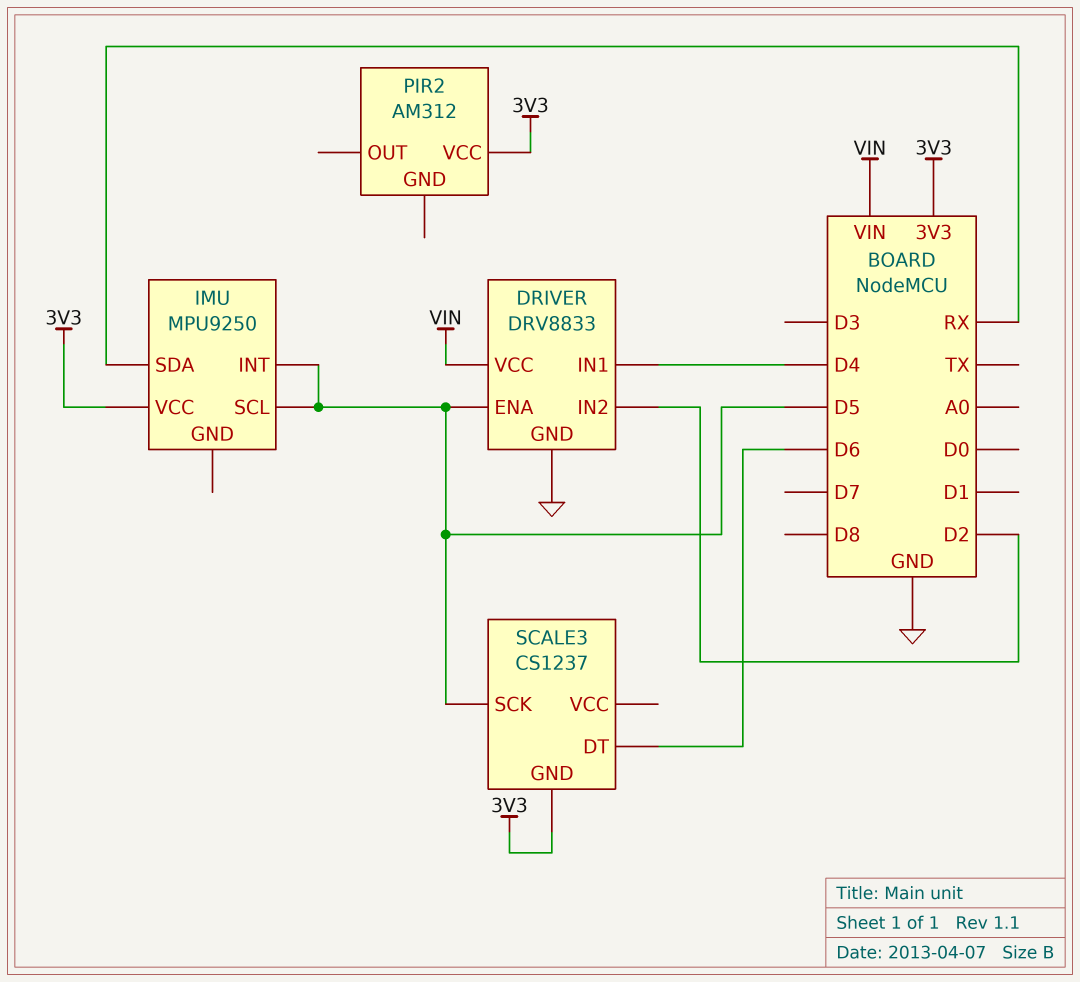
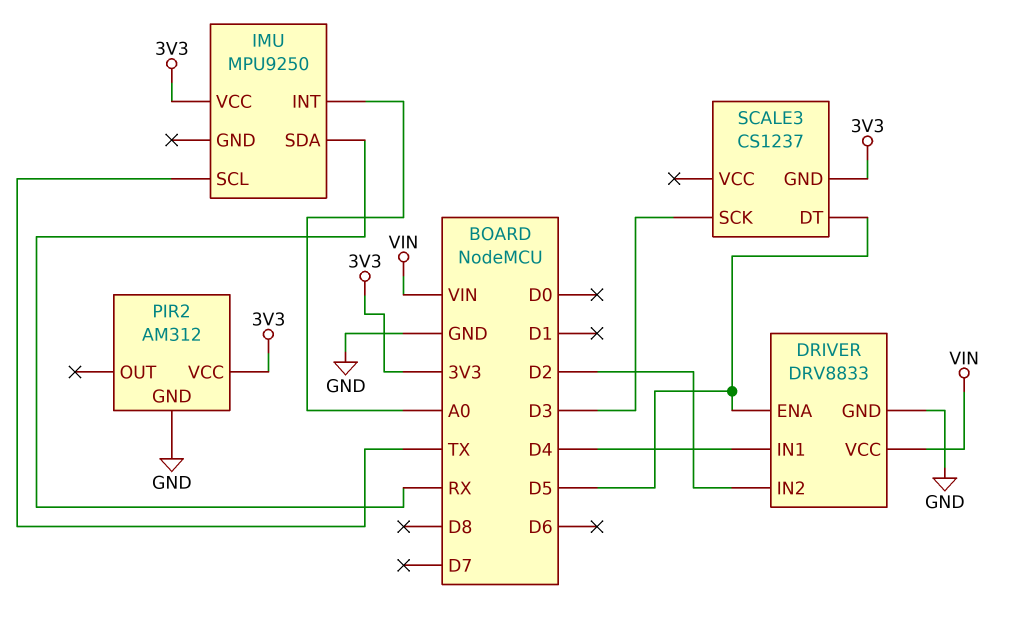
IMU pin INT: D5 -> A0
IMU pin SCL: D5 -> TX
PIR2 pin GND: none -> GND
SCALE3 pin DT: D6 -> D5
SCALE3 pin SCK: D5 -> D3

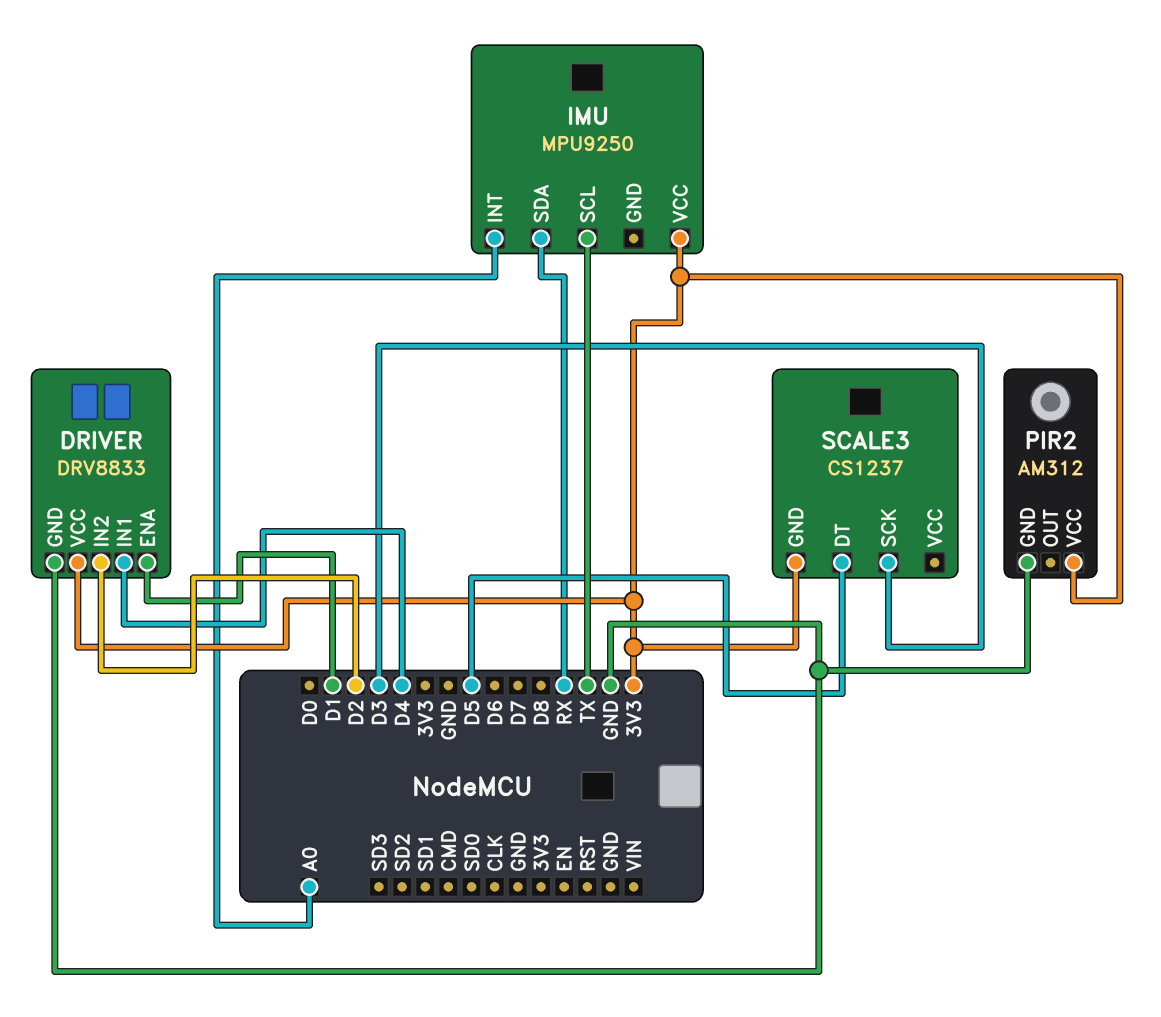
DRIVER pin ENA: D5 -> D1
DRIVER pin VCC: VIN -> 3V3

